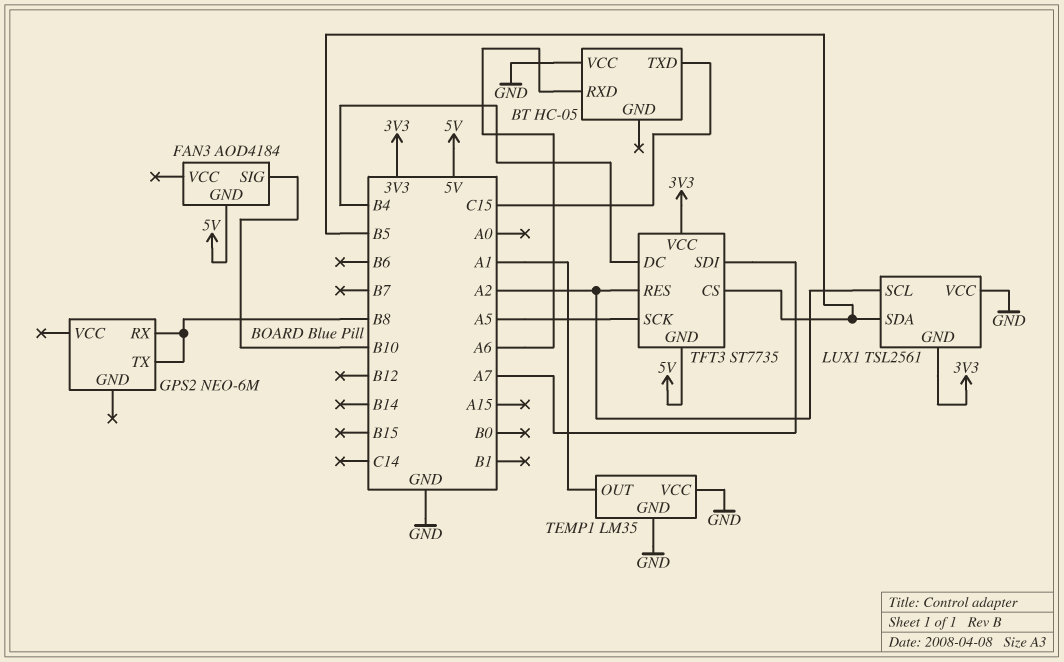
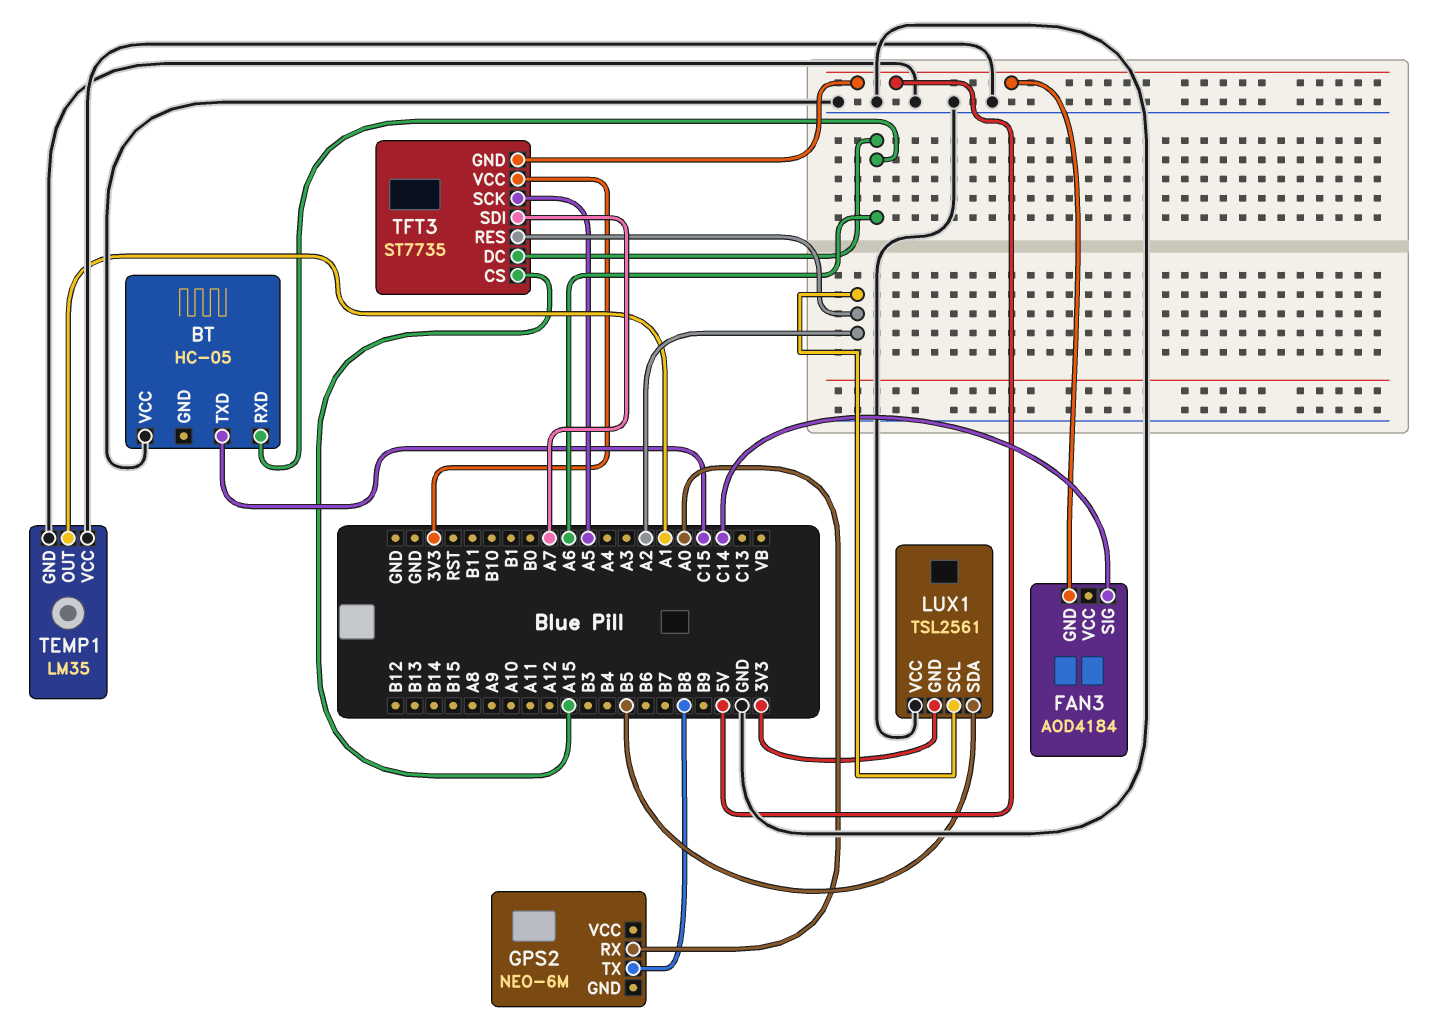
FAN3 pin SIG: B10 -> C14
GPS2 pin RX: B8 -> A0
TFT3 pin CS: B5 -> A15
TFT3 pin DC: B4 -> A6

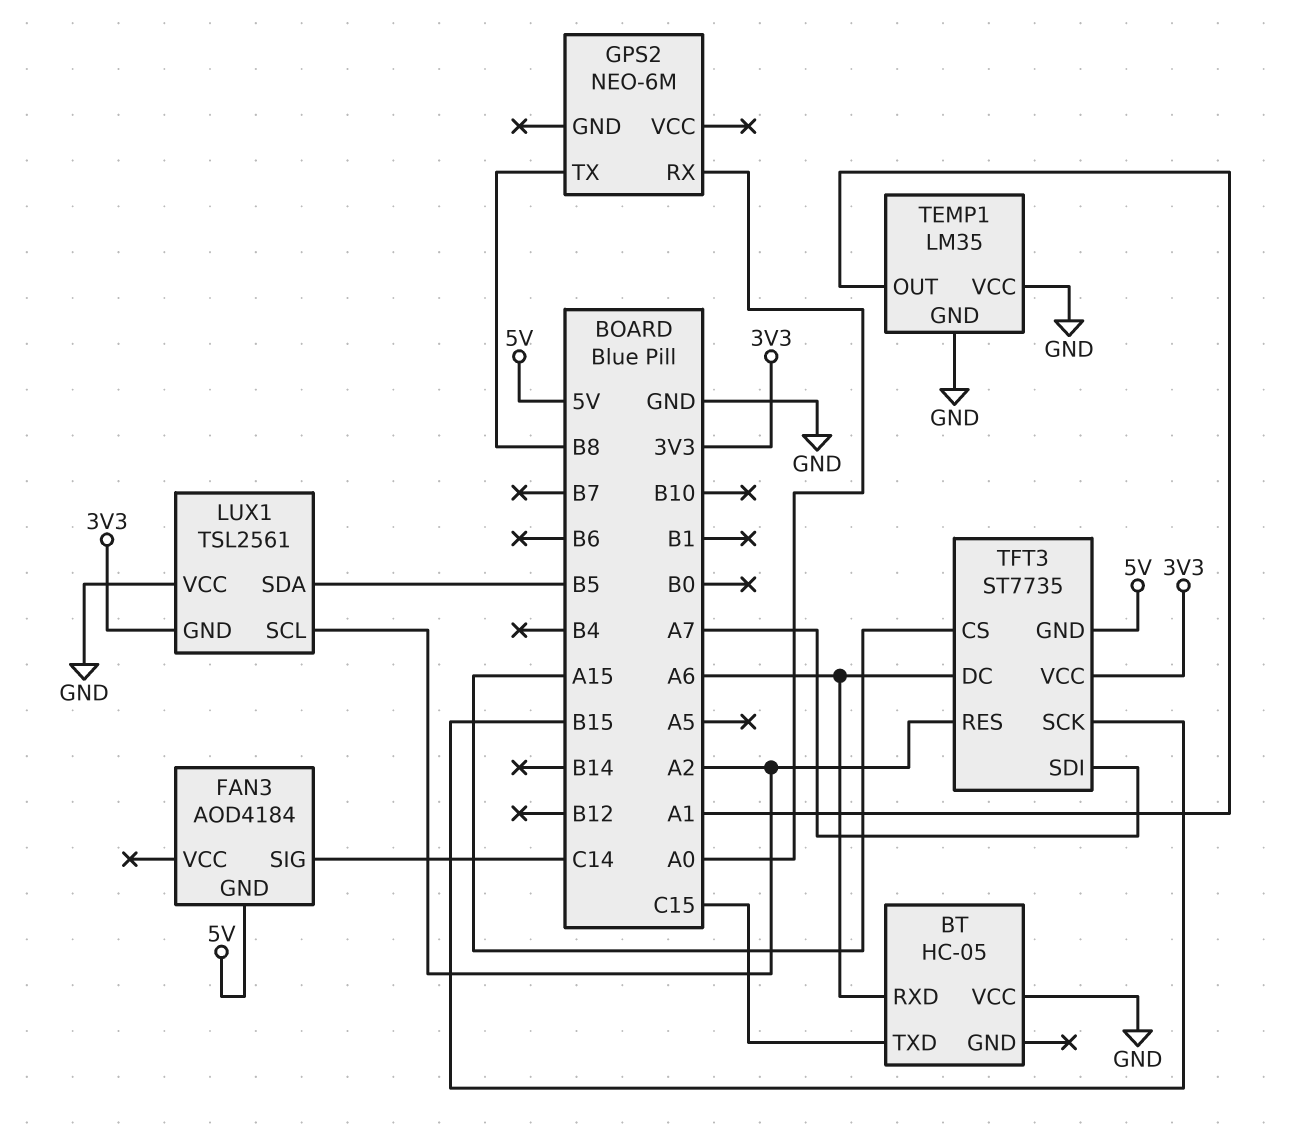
TFT3 pin SCK: A5 -> B15

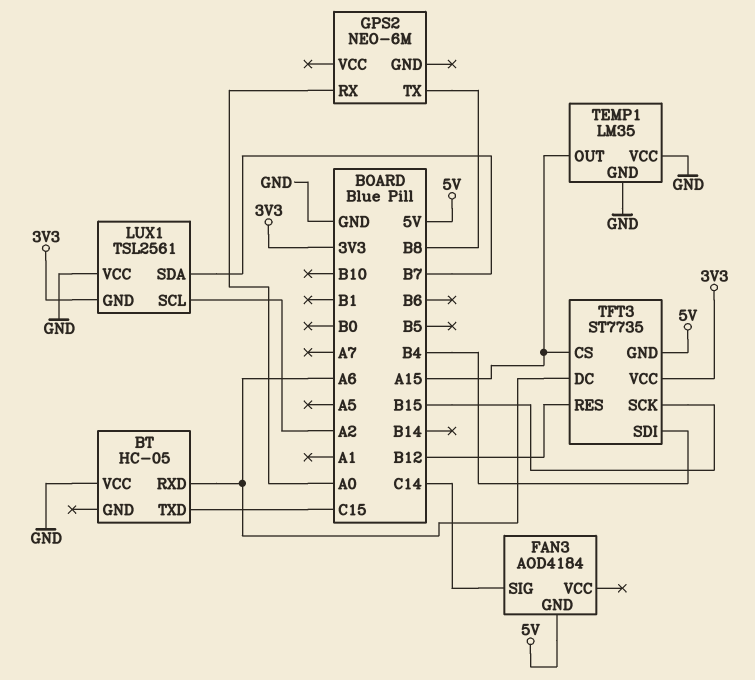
LUX1 pin SDA: B5 -> B7
TEMP1 pin OUT: A1 -> A15
TFT3 pin RES: A2 -> B12
TFT3 pin SDI: A7 -> B4

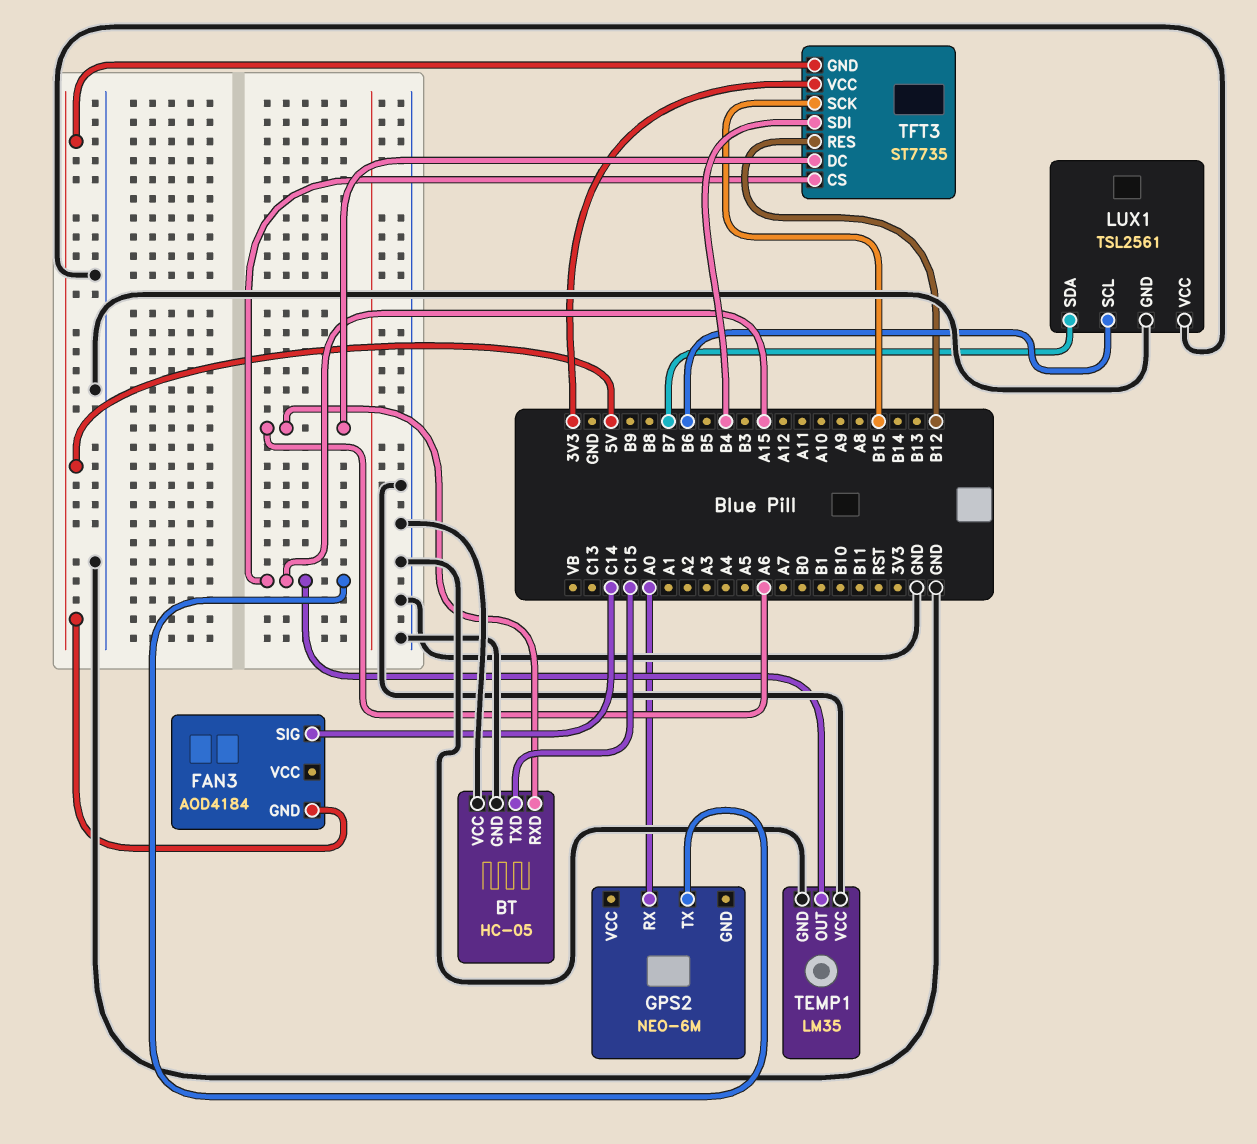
BT pin GND: none -> GND
GPS2 pin TX: B8 -> A15
LUX1 pin GND: 3V3 -> GND
LUX1 pin SCL: A2 -> B6

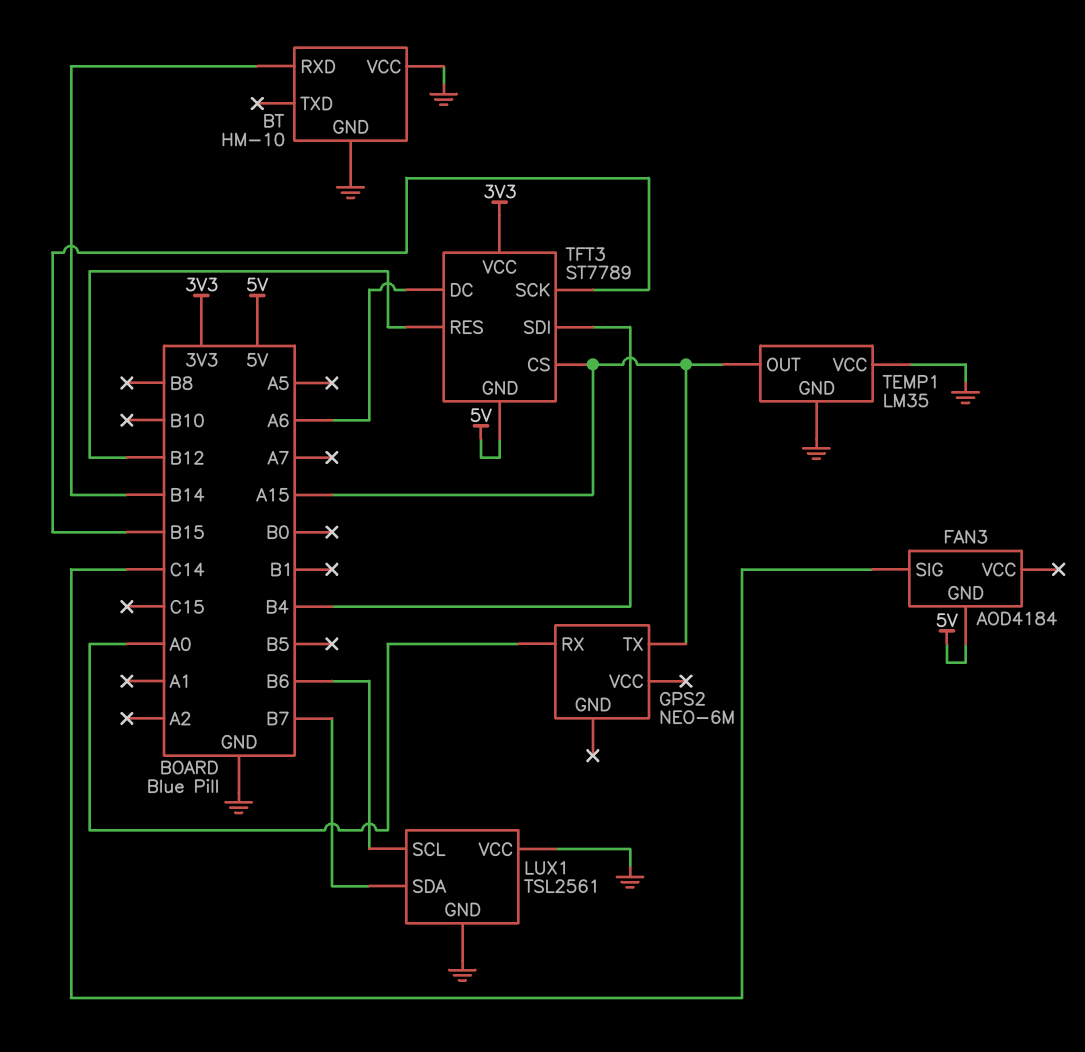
BT: HC-05 -> HM-10
BT pin RXD: A6 -> B14
BT pin TXD: C15 -> none
TFT3: ST7735 -> ST7789

